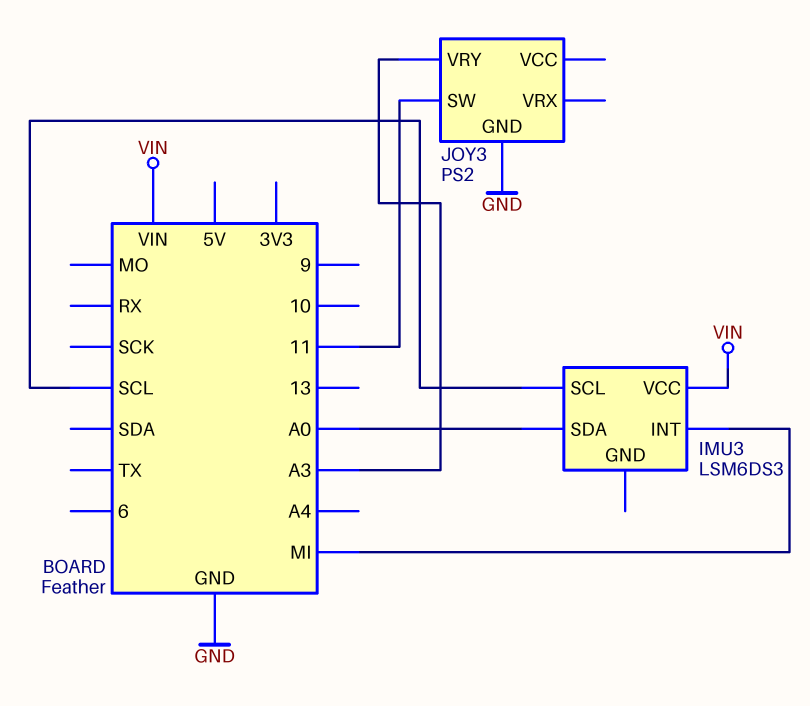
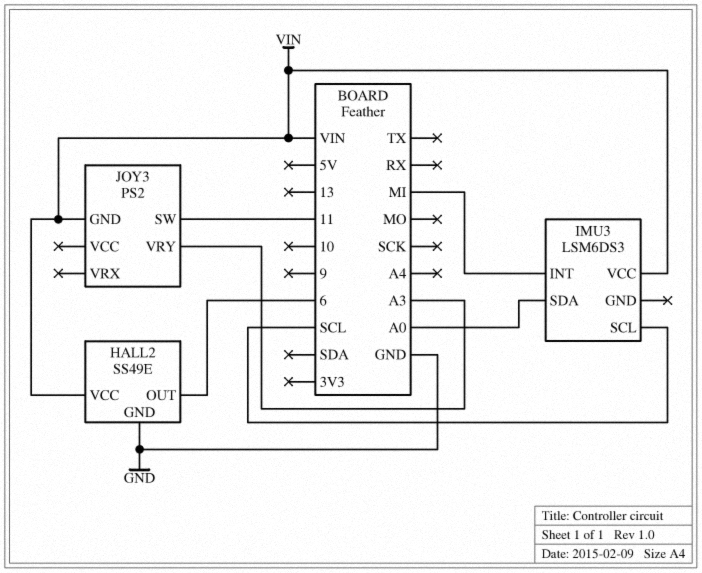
HALL2: none -> SS49E
HALL2 pin GND: none -> GND
HALL2 pin OUT: none -> 6
HALL2 pin VCC: none -> VIN
JOY3 pin GND: GND -> VIN

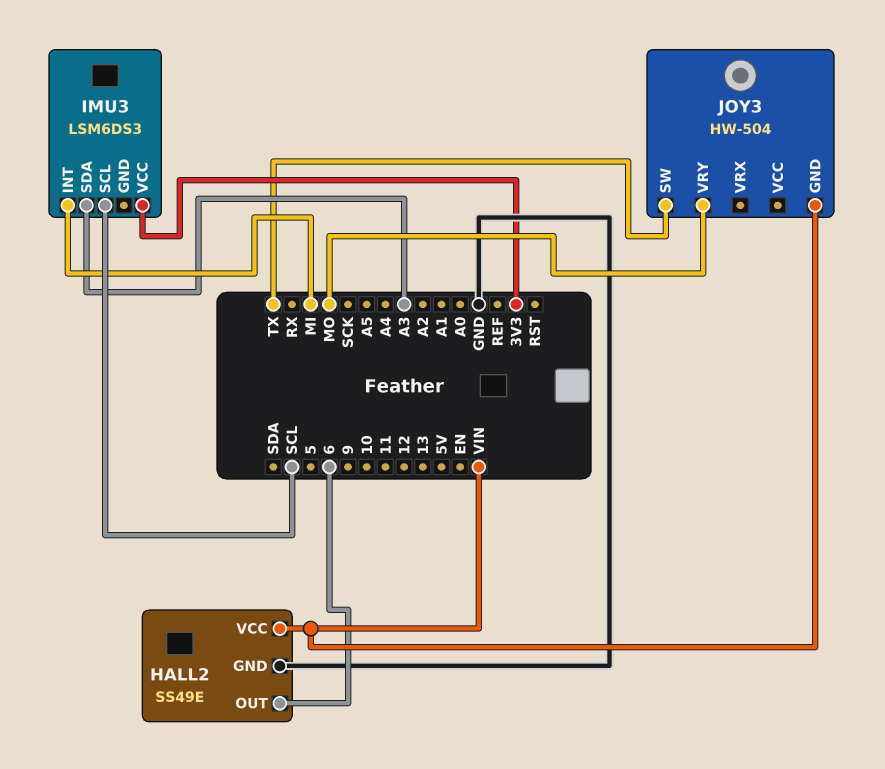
IMU3 pin SDA: A0 -> A3
IMU3 pin VCC: VIN -> 3V3
JOY3: PS2 -> HW-504
JOY3 pin SW: 11 -> TX
JOY3 pin VRY: A3 -> MO

